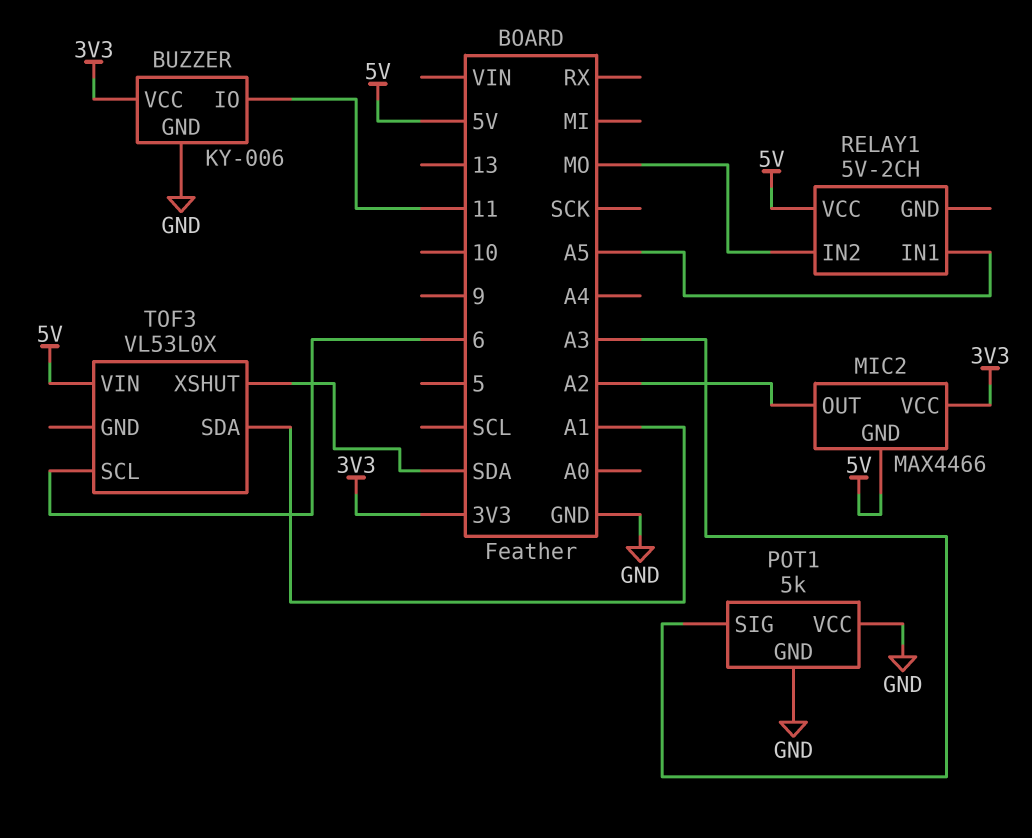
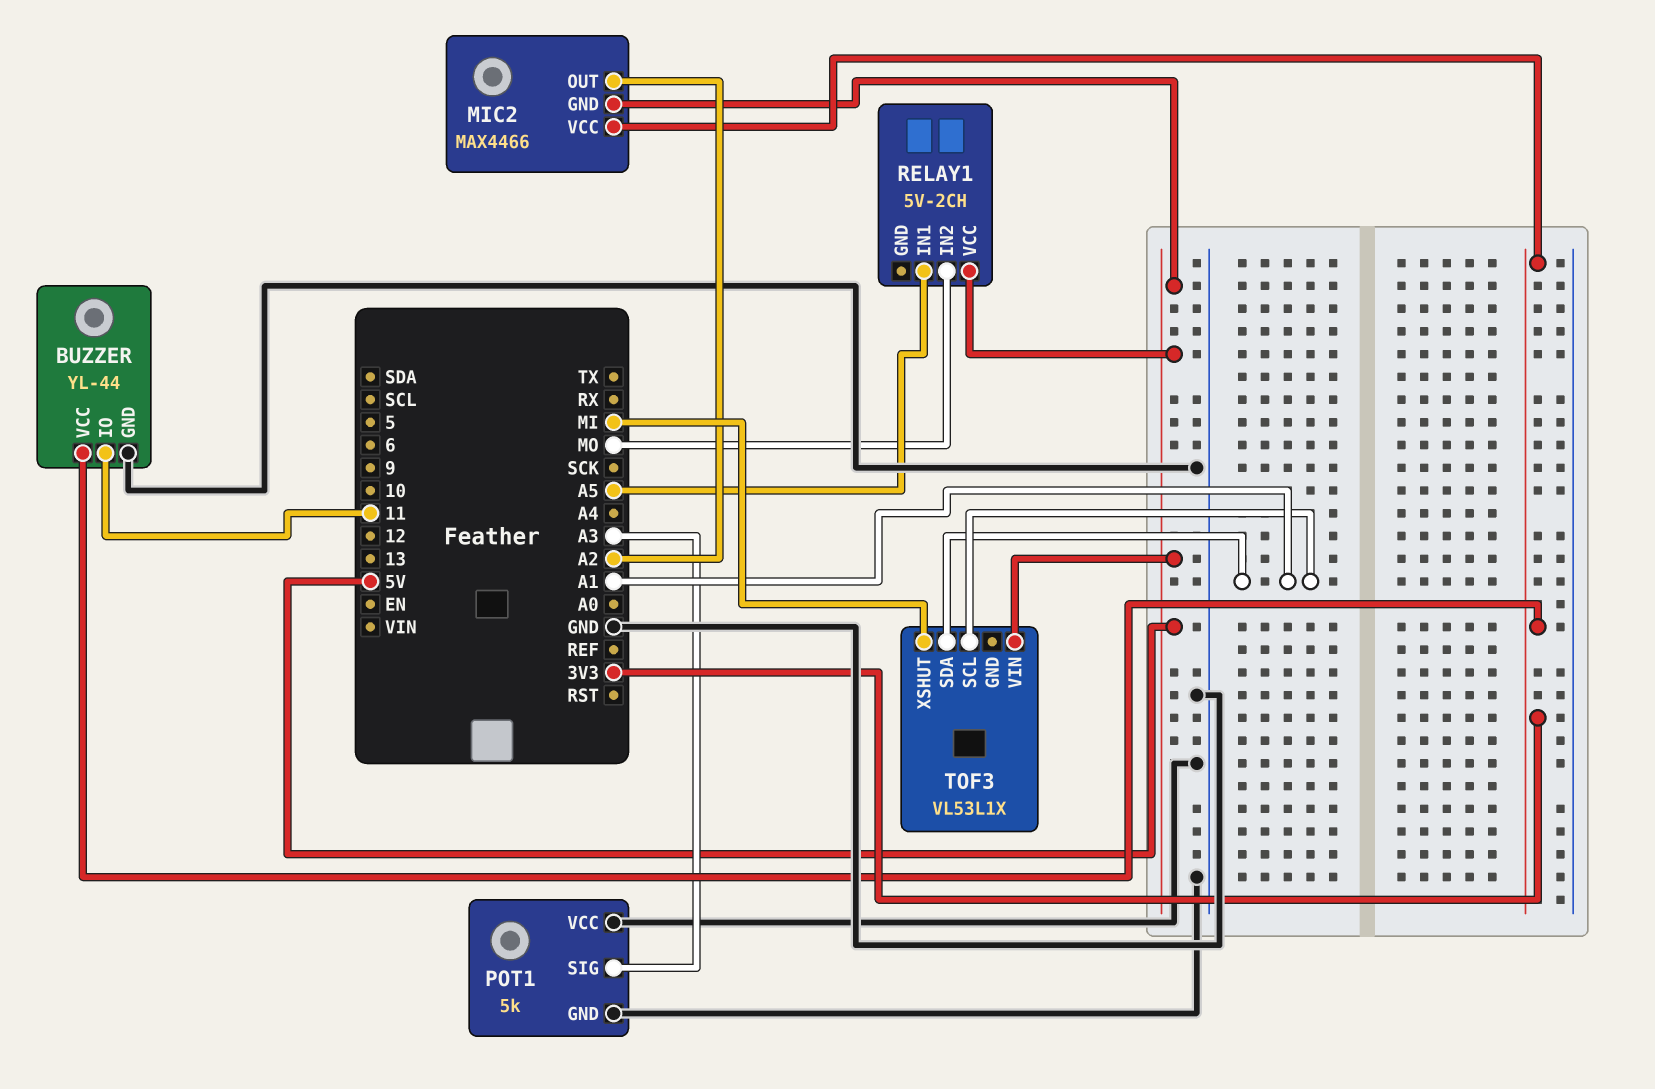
BUZZER: KY-006 -> YL-44
TOF3: VL53L0X -> VL53L1X
TOF3 pin SCL: 6 -> A1
TOF3 pin XSHUT: SDA -> MI

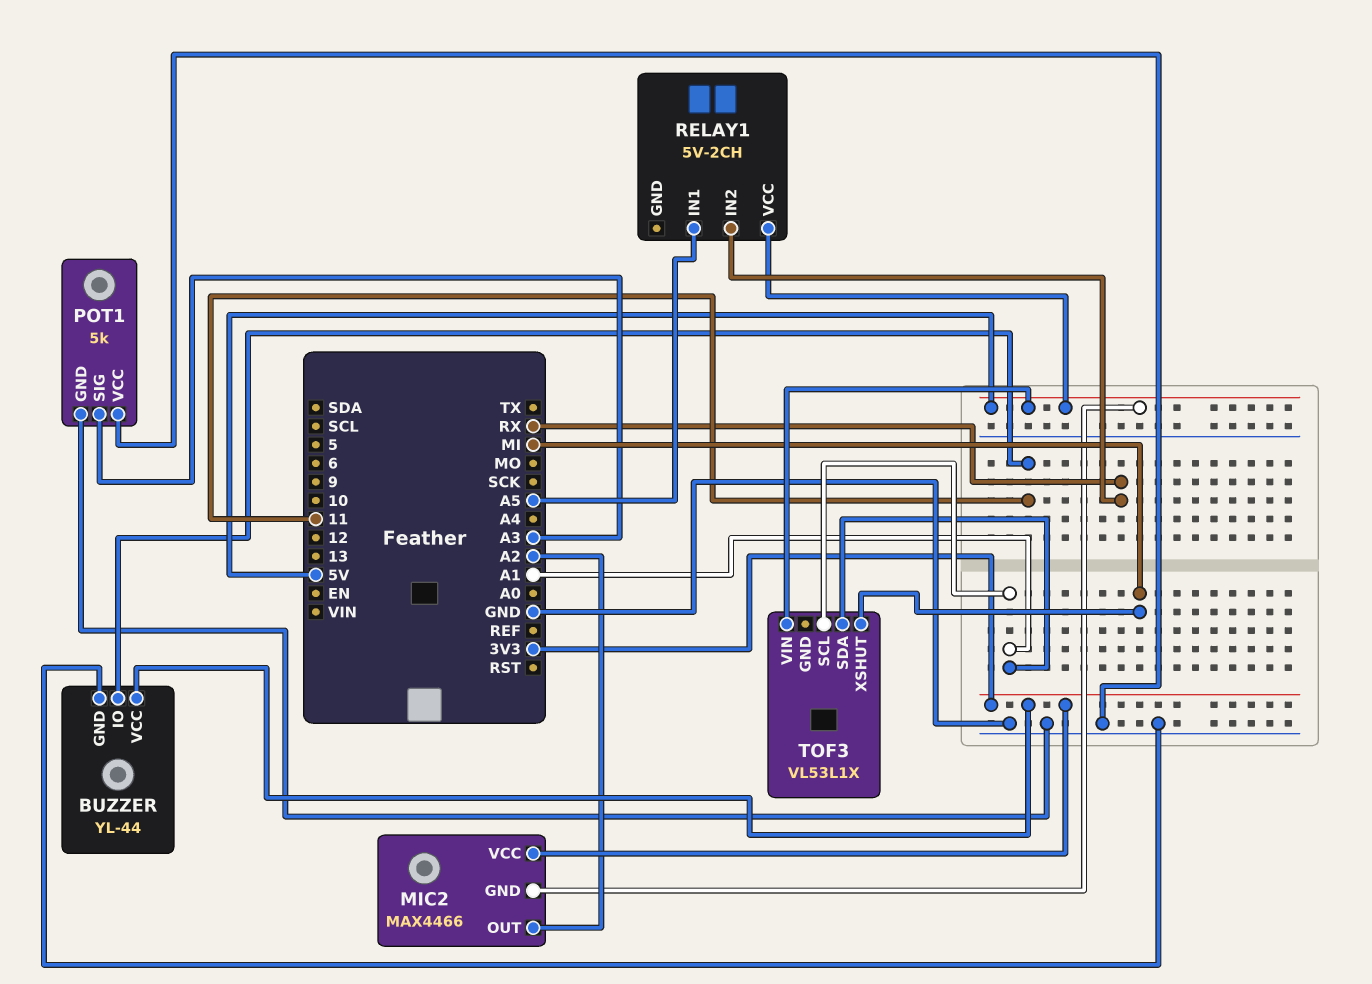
RELAY1 pin IN2: MO -> RX

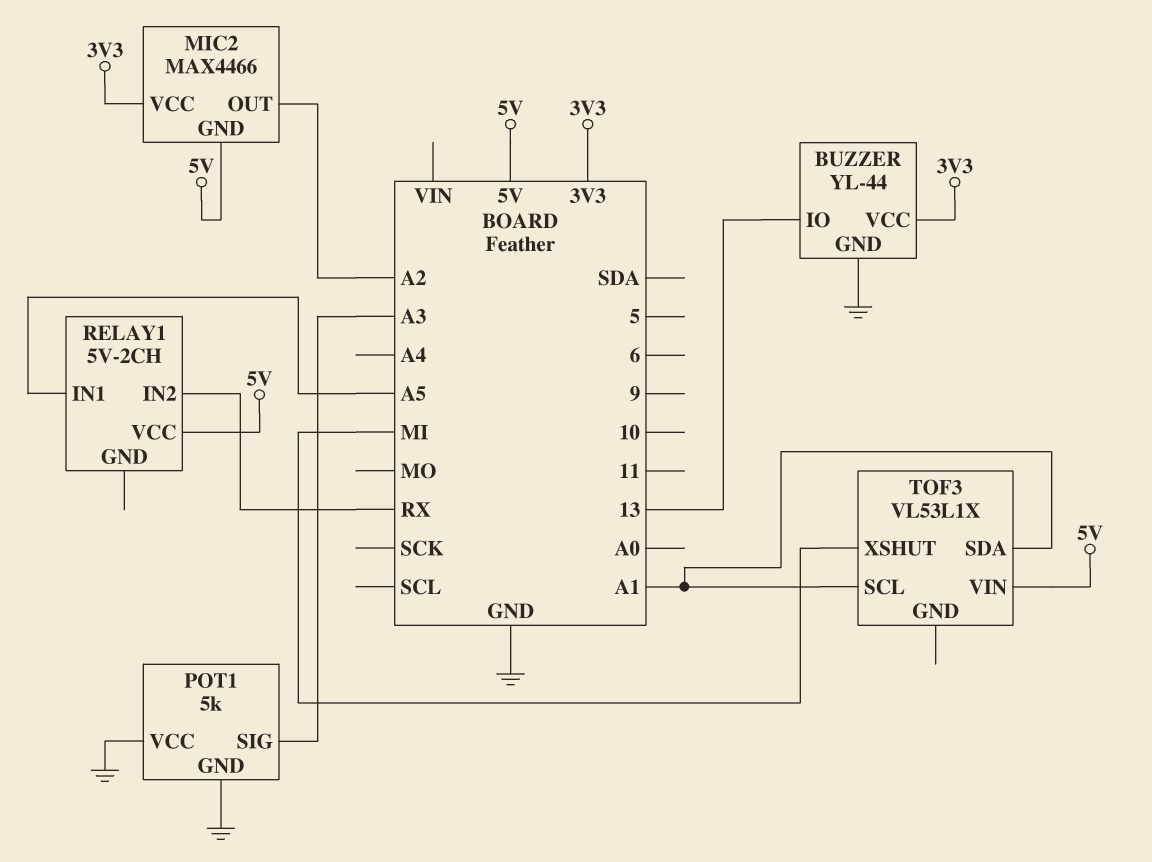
BUZZER pin IO: 11 -> 13

